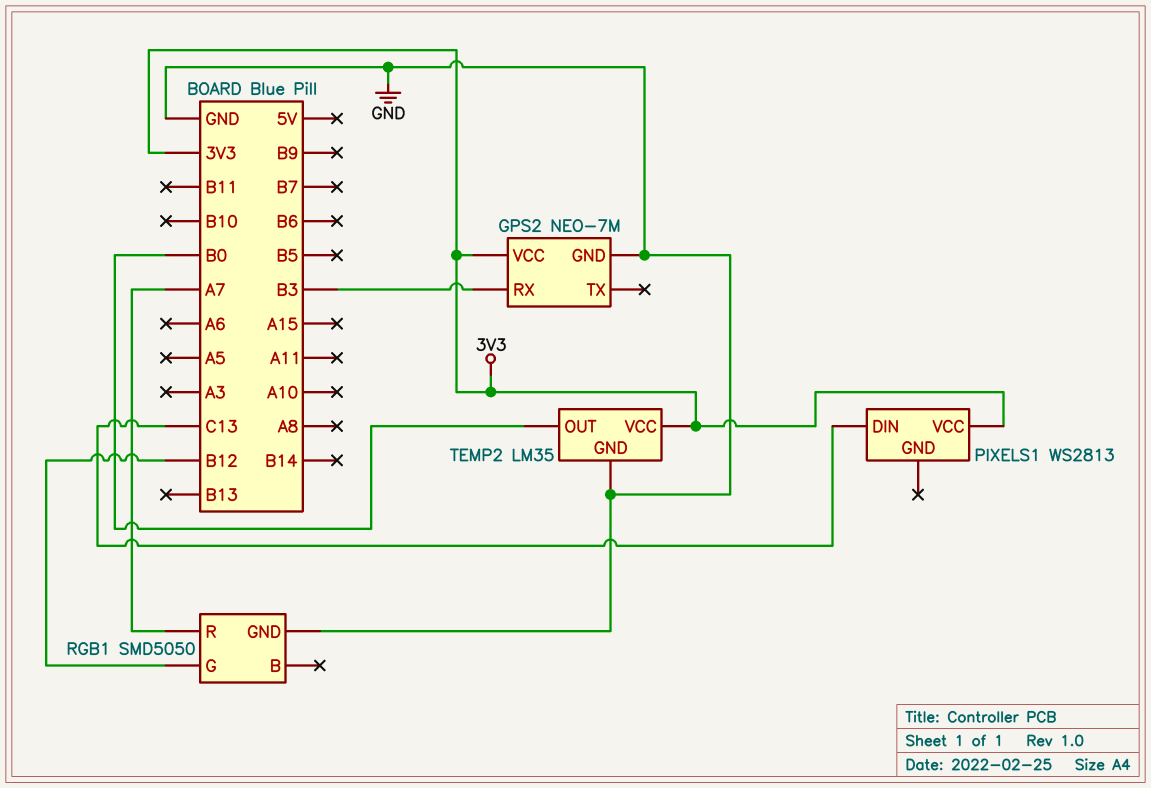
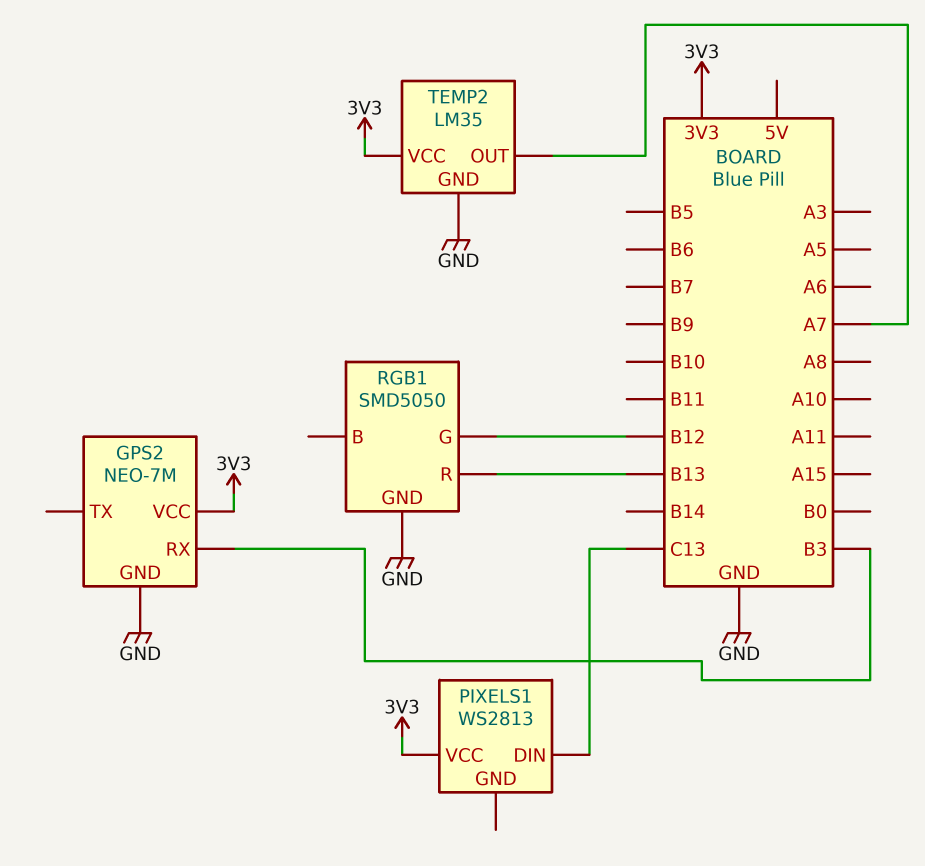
RGB1 pin R: A7 -> B13
TEMP2 pin OUT: B0 -> A7

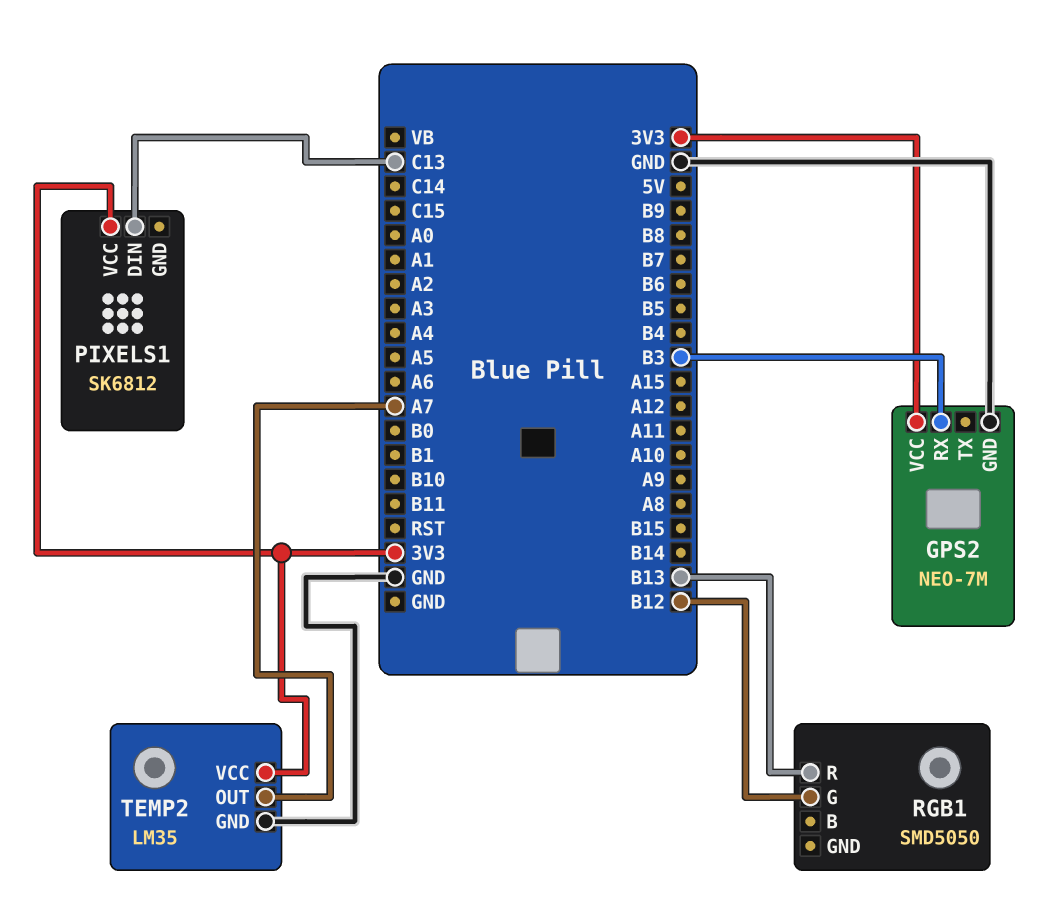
PIXELS1: WS2813 -> SK6812
RGB1 pin GND: GND -> none

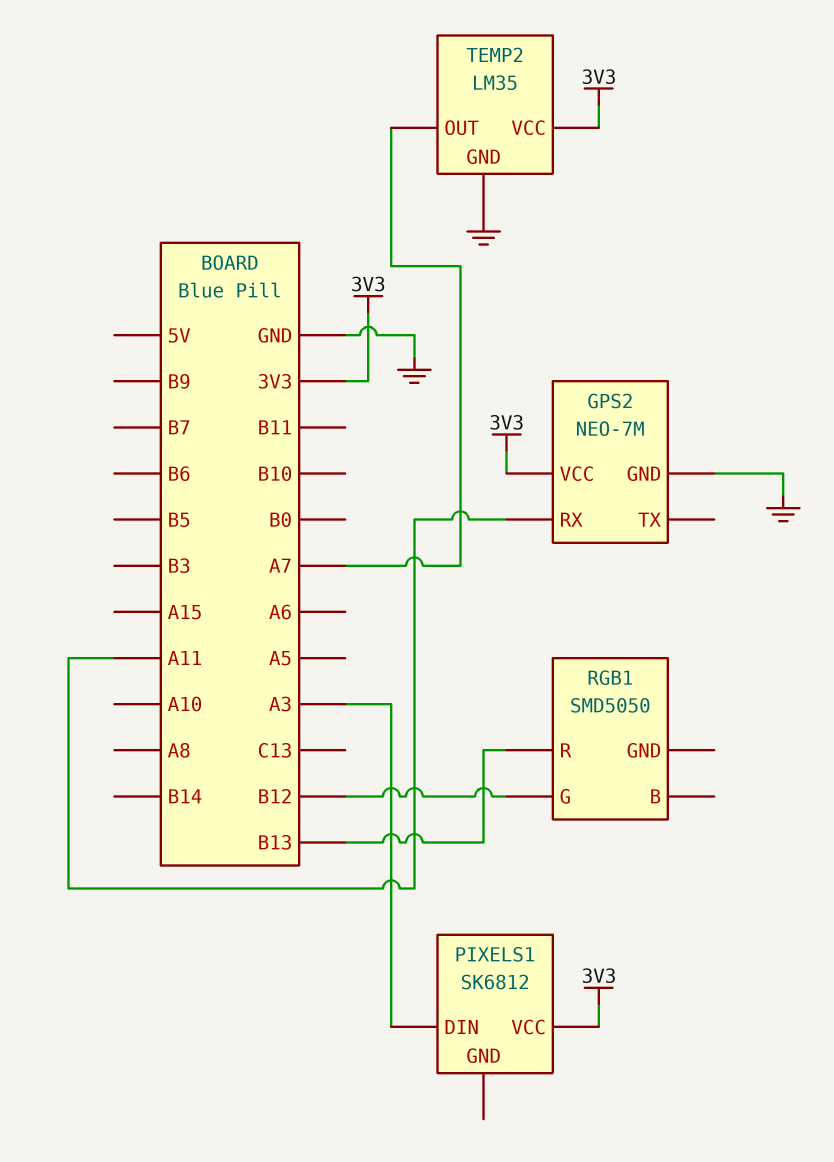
GPS2 pin RX: B3 -> A11
PIXELS1 pin DIN: C13 -> A3

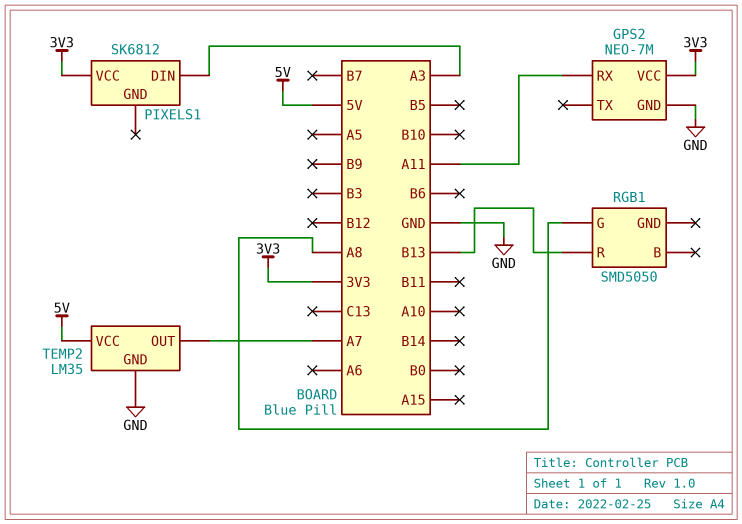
RGB1 pin G: B12 -> A8
TEMP2 pin VCC: 3V3 -> 5V

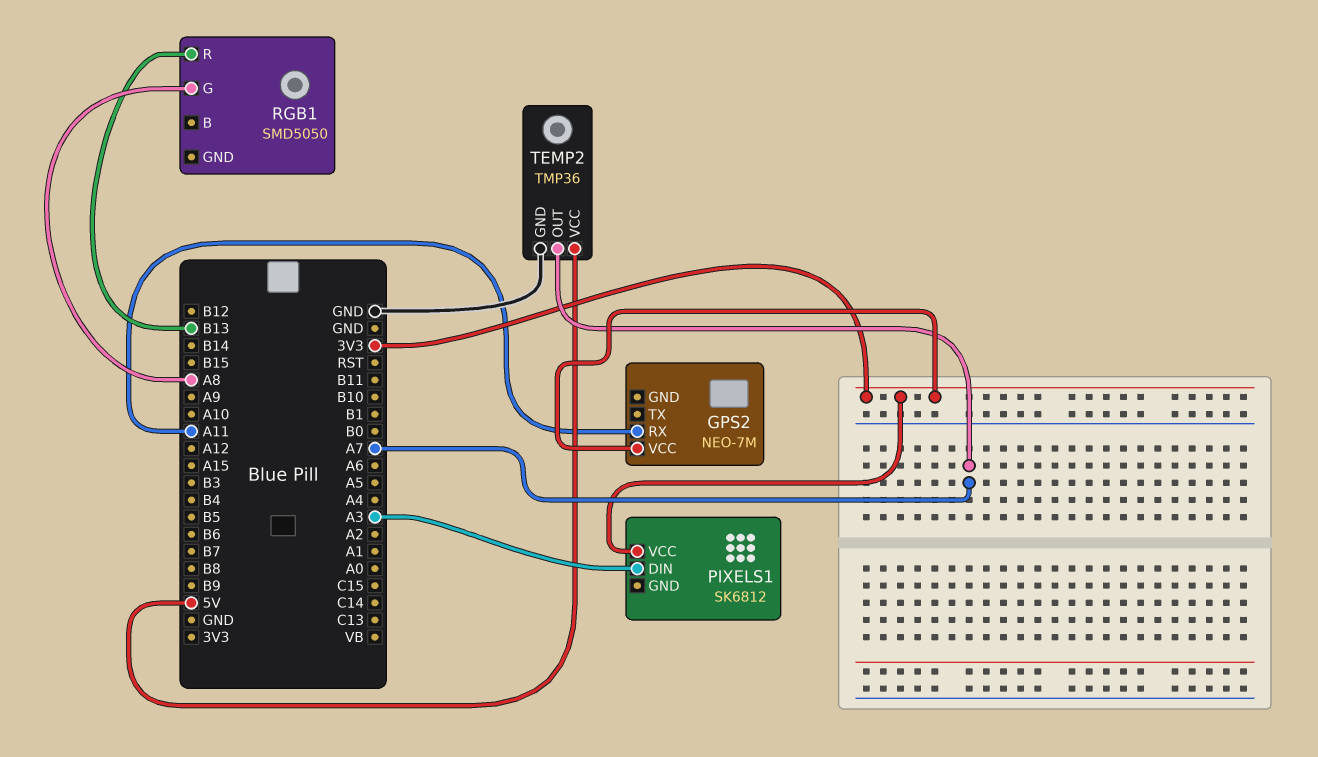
GPS2 pin GND: GND -> none
TEMP2: LM35 -> TMP36

